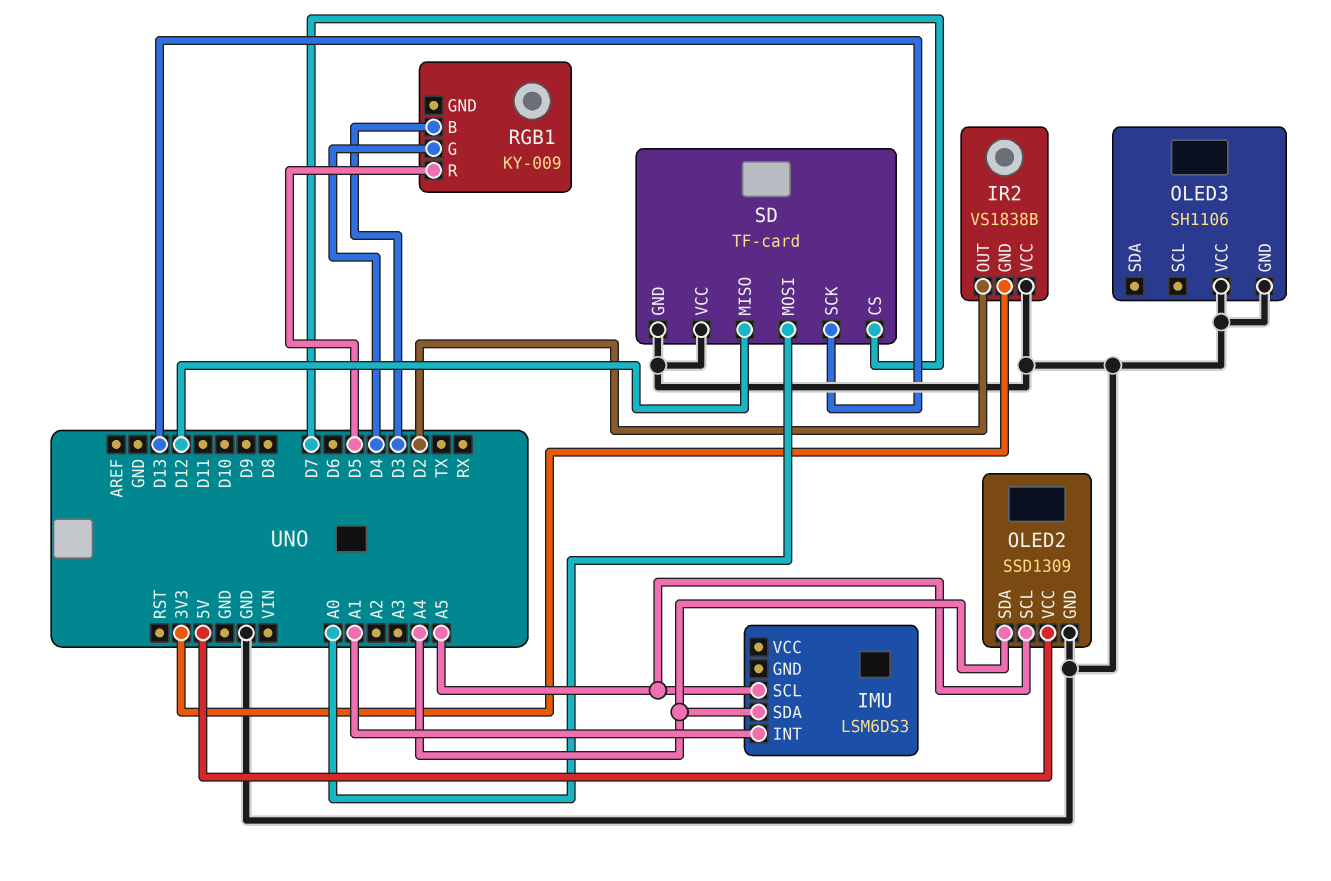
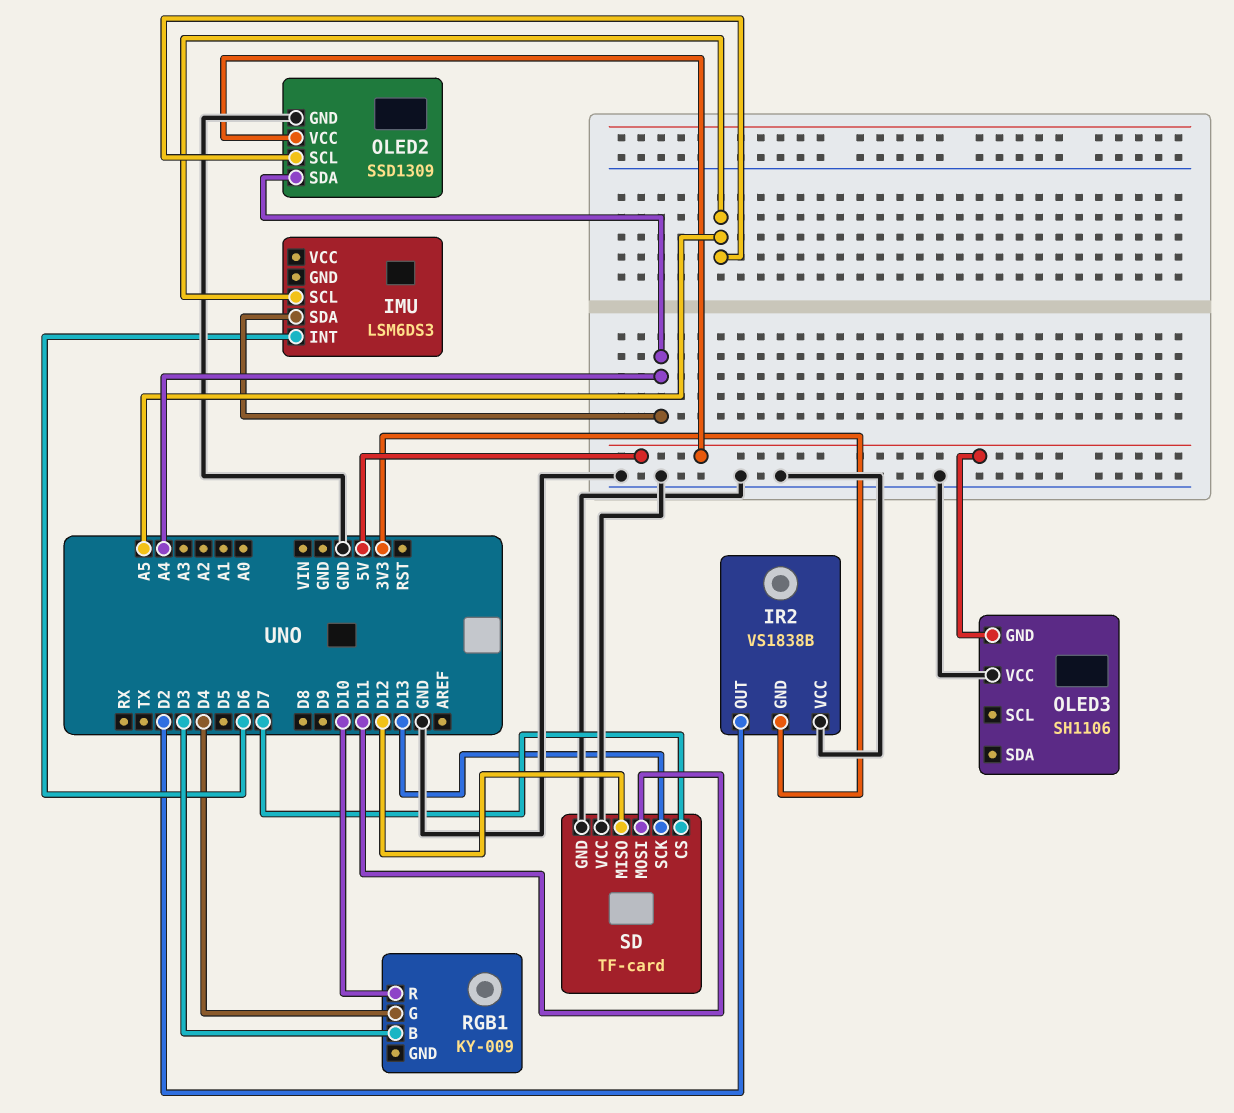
IMU pin INT: A1 -> D6
OLED3 pin GND: GND -> 5V
RGB1 pin R: D5 -> D10
SD pin MOSI: A0 -> D11

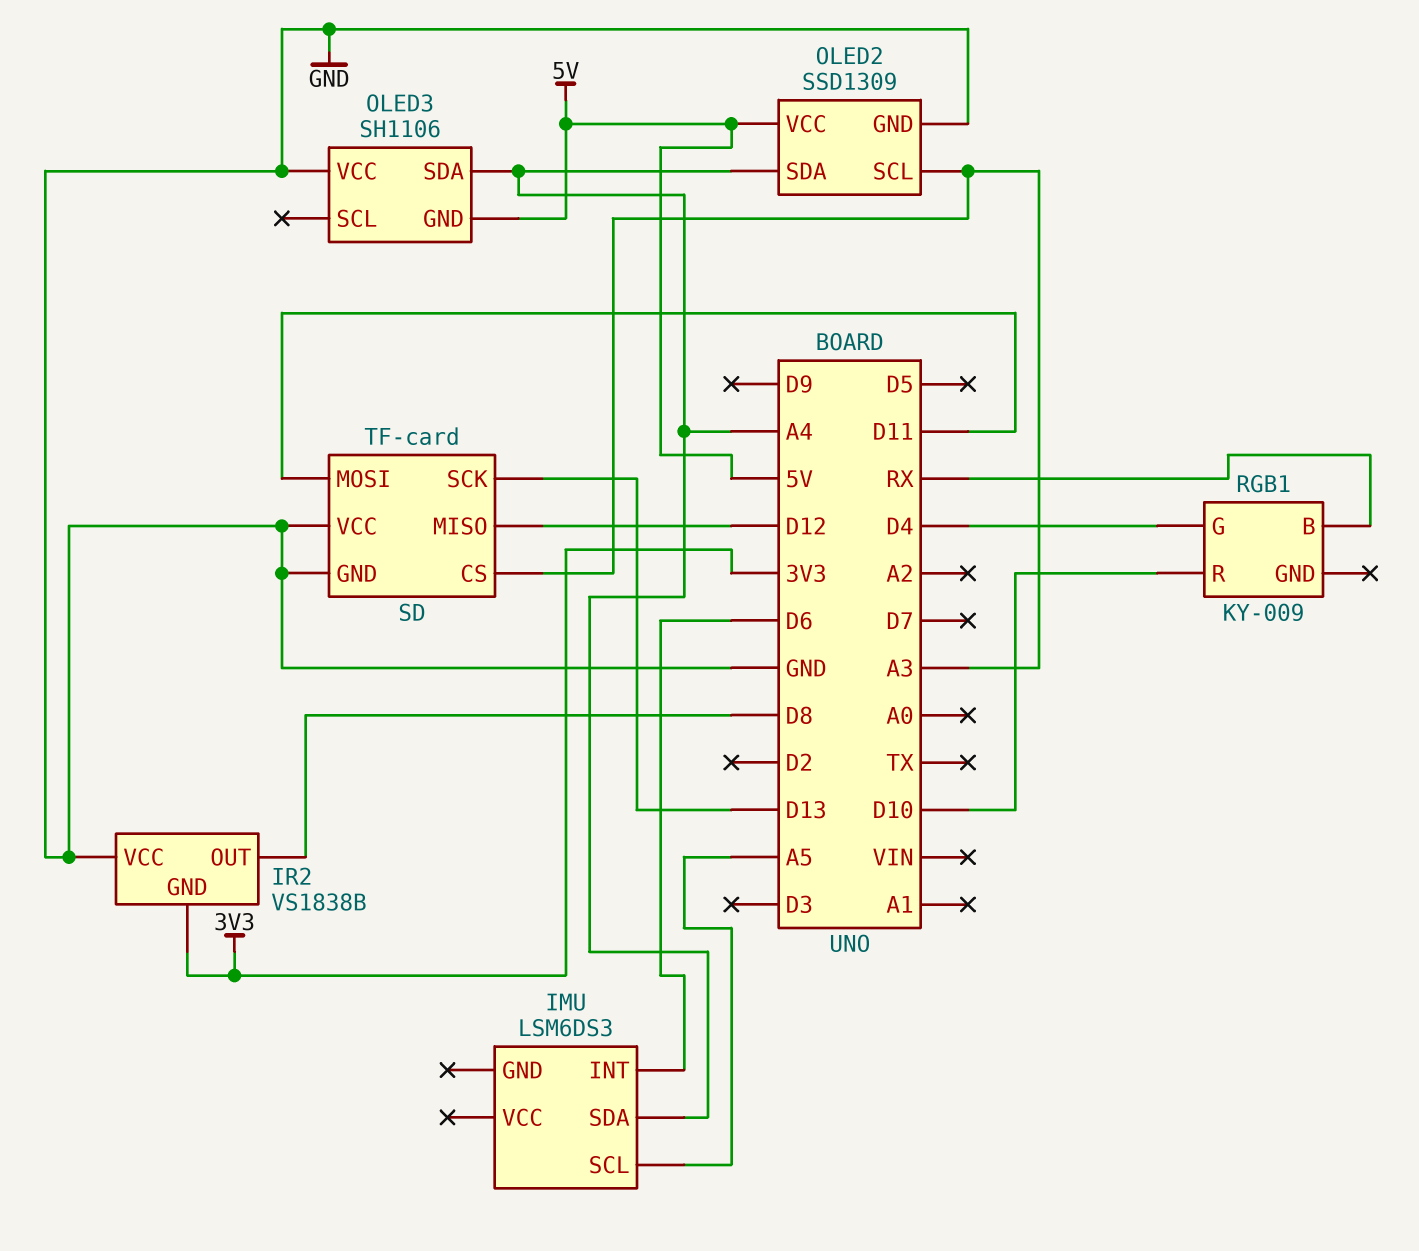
IR2 pin OUT: D2 -> D8
OLED2 pin SCL: A5 -> A3
OLED3 pin SDA: none -> A4
RGB1 pin B: D3 -> RX
SD pin CS: D7 -> A3

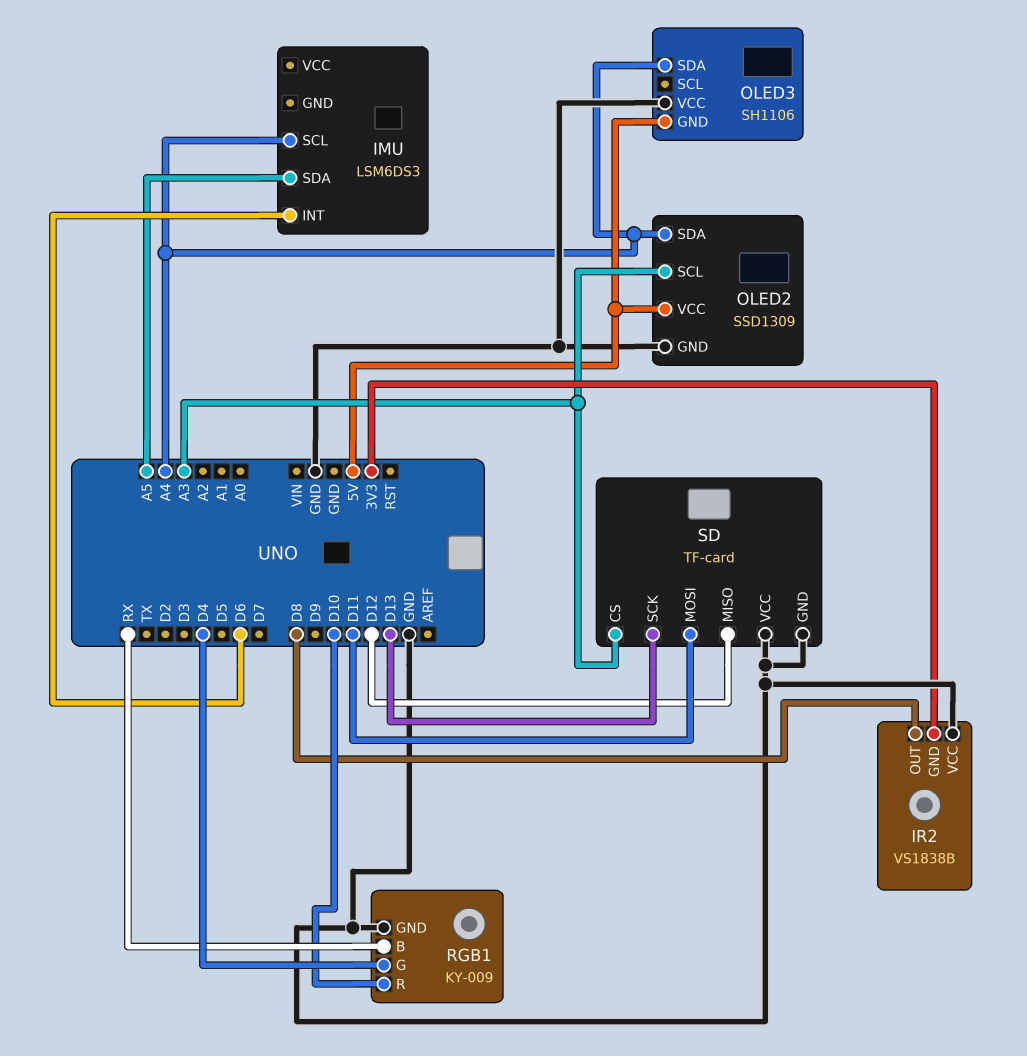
IMU pin SCL: A5 -> A4
IMU pin SDA: A4 -> A5
RGB1 pin GND: none -> GND

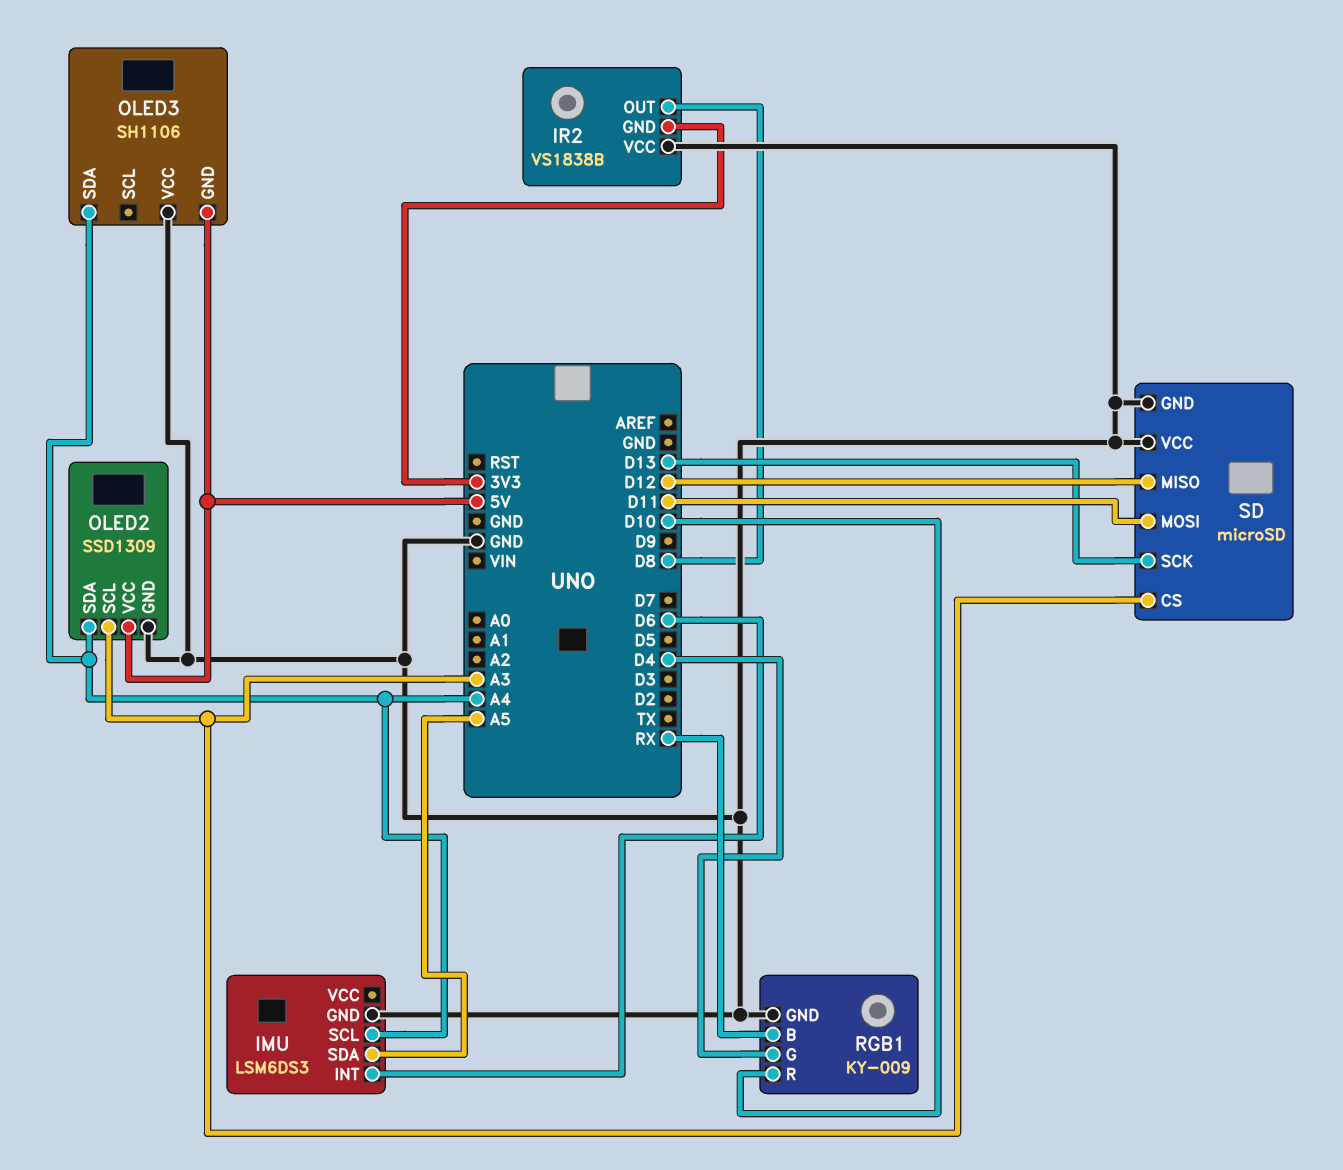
IMU pin GND: none -> GND
SD: TF-card -> microSD

